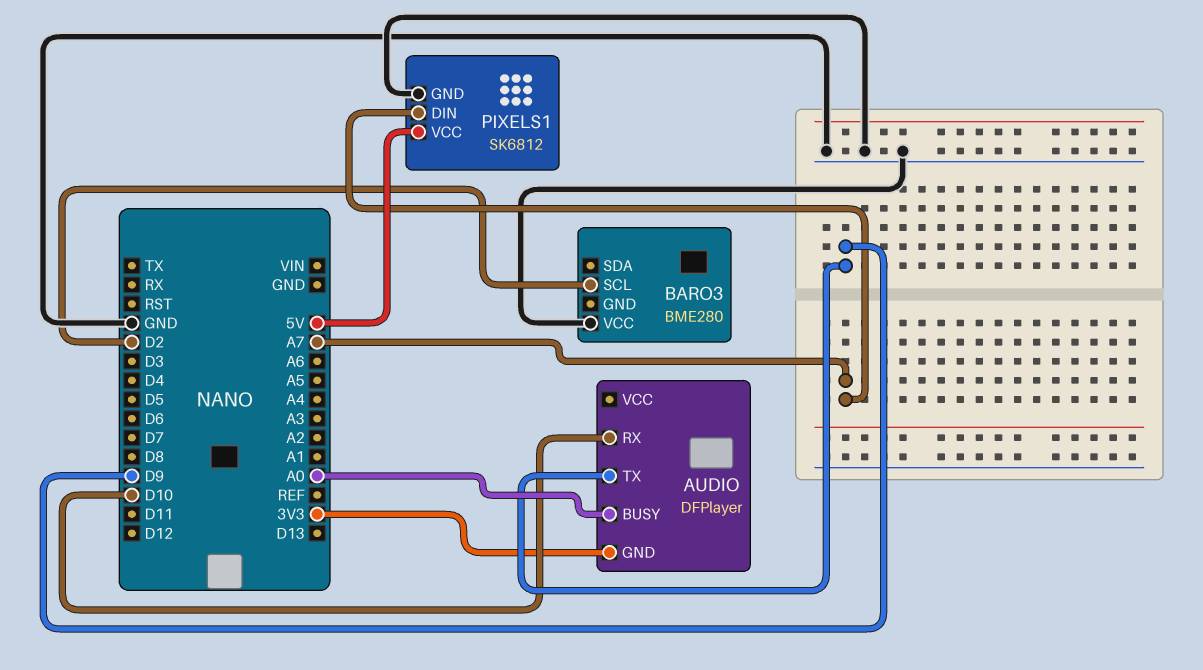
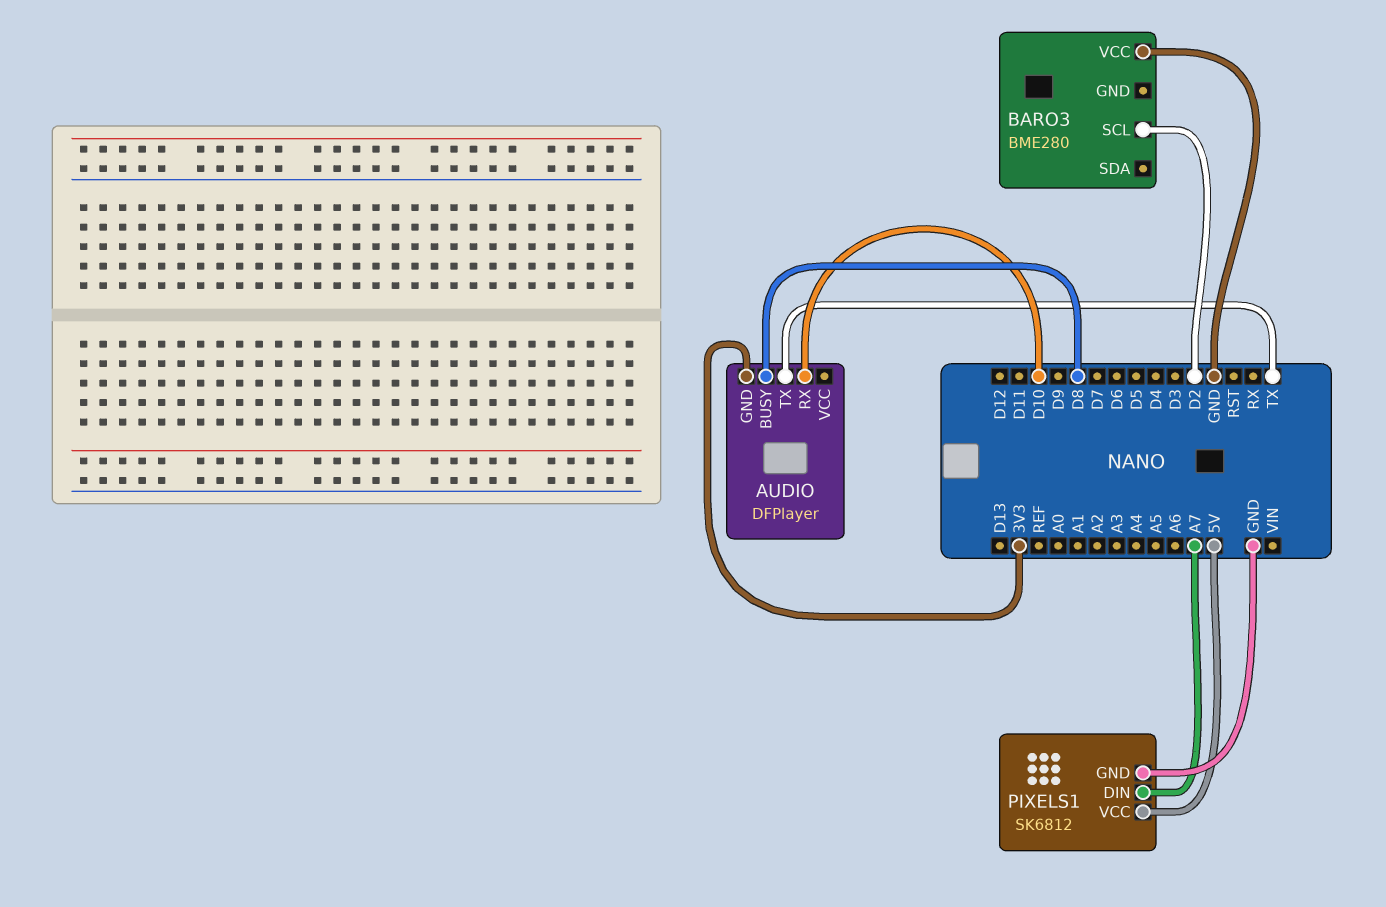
AUDIO pin BUSY: A0 -> D8
AUDIO pin TX: D9 -> TX

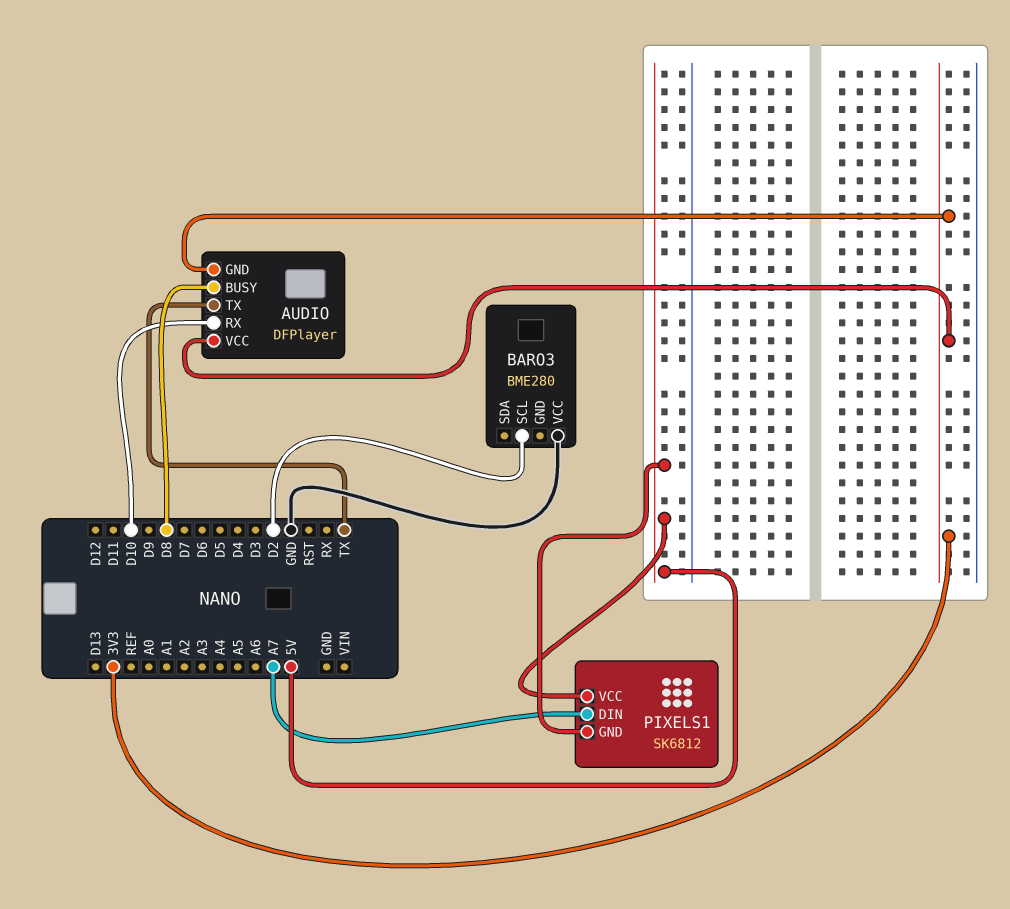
AUDIO pin VCC: none -> 3V3
PIXELS1 pin GND: GND -> 5V

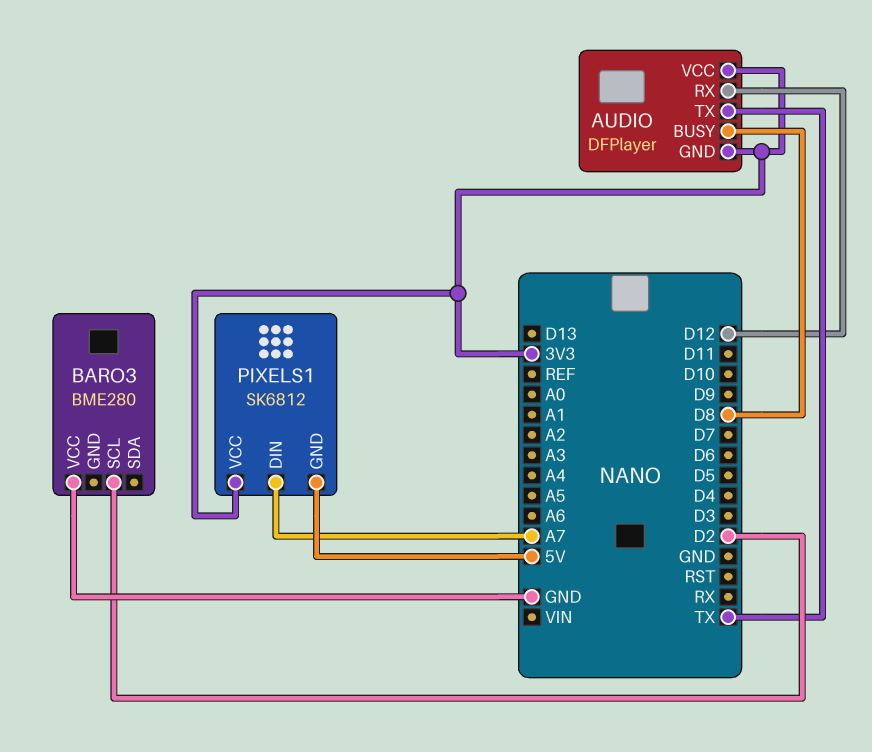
AUDIO pin RX: D10 -> D12
PIXELS1 pin VCC: 5V -> 3V3

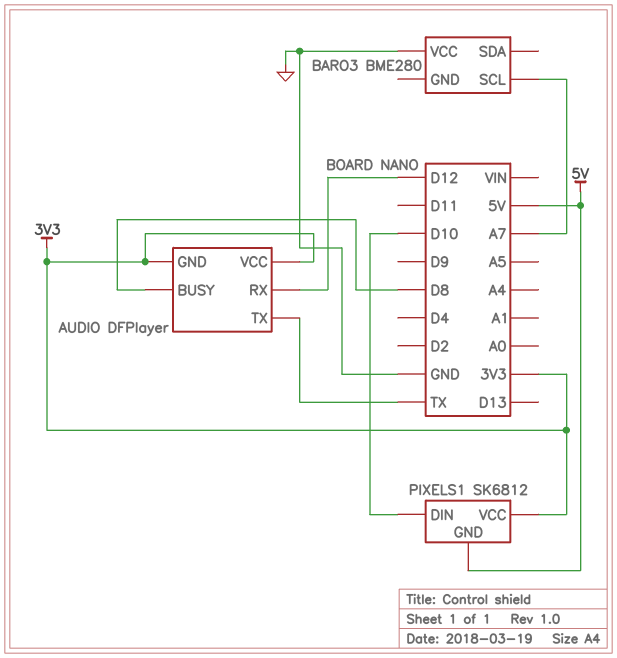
BARO3 pin SCL: D2 -> A7
PIXELS1 pin DIN: A7 -> D10

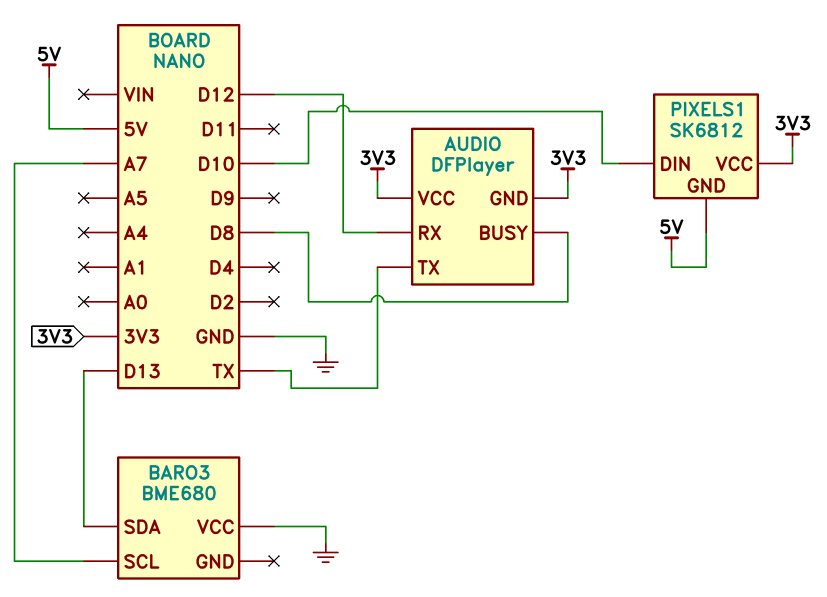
BARO3: BME280 -> BME680
BARO3 pin SDA: none -> D13

